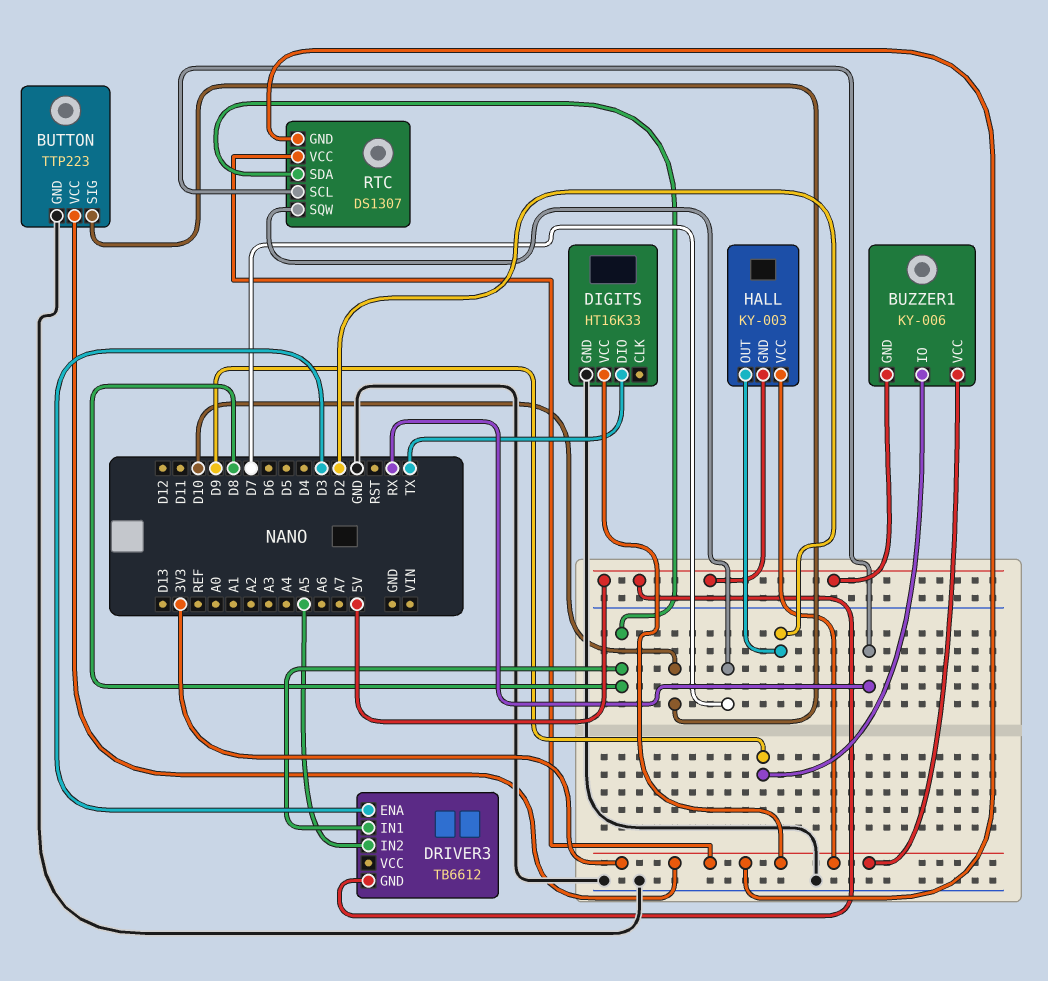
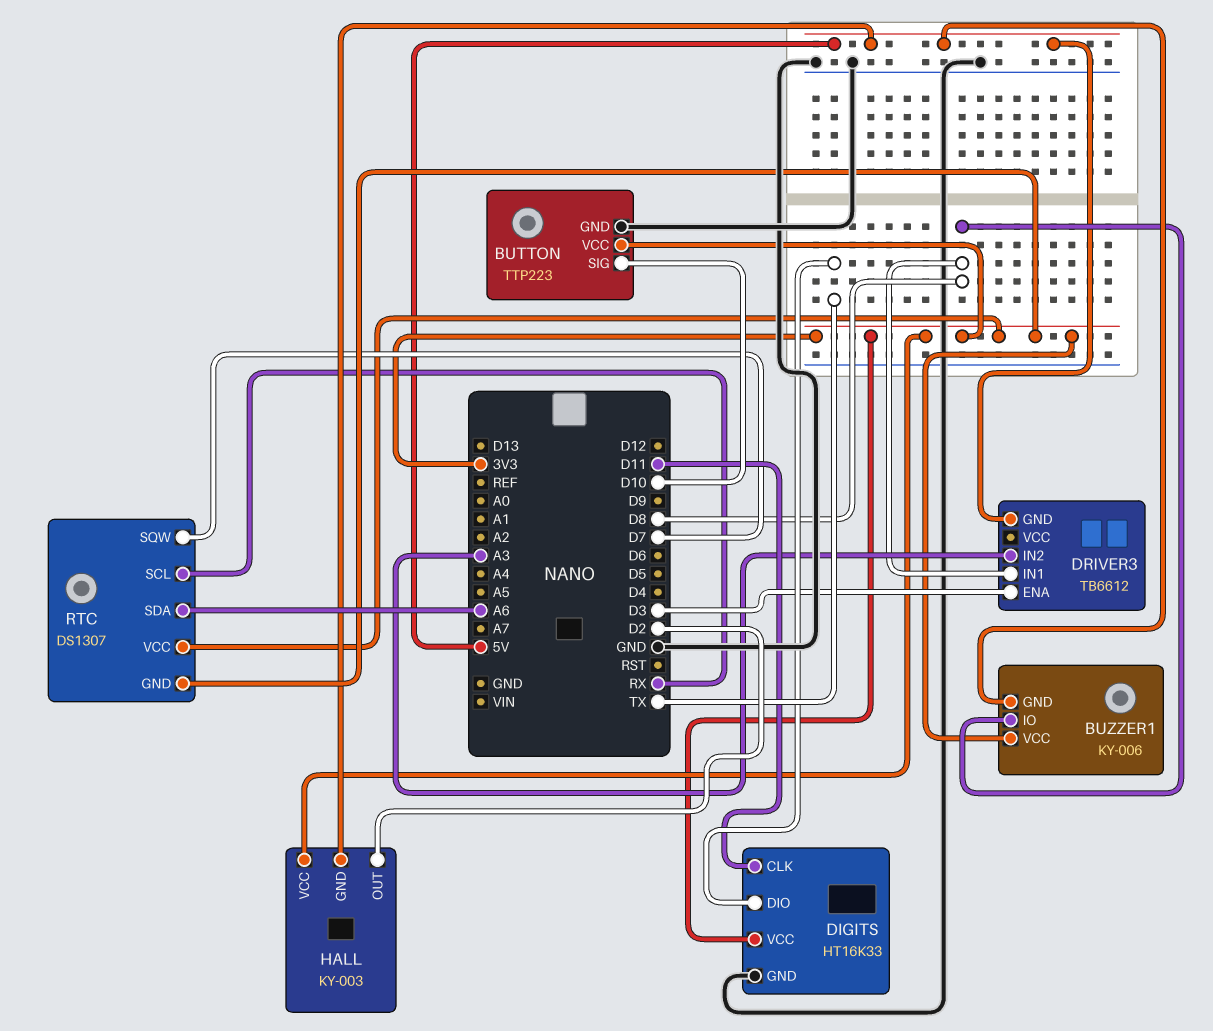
BUZZER1 pin IO: D9 -> D8
DIGITS pin CLK: none -> D11
DRIVER3 pin IN2: A5 -> A3
RTC pin SDA: D8 -> A6

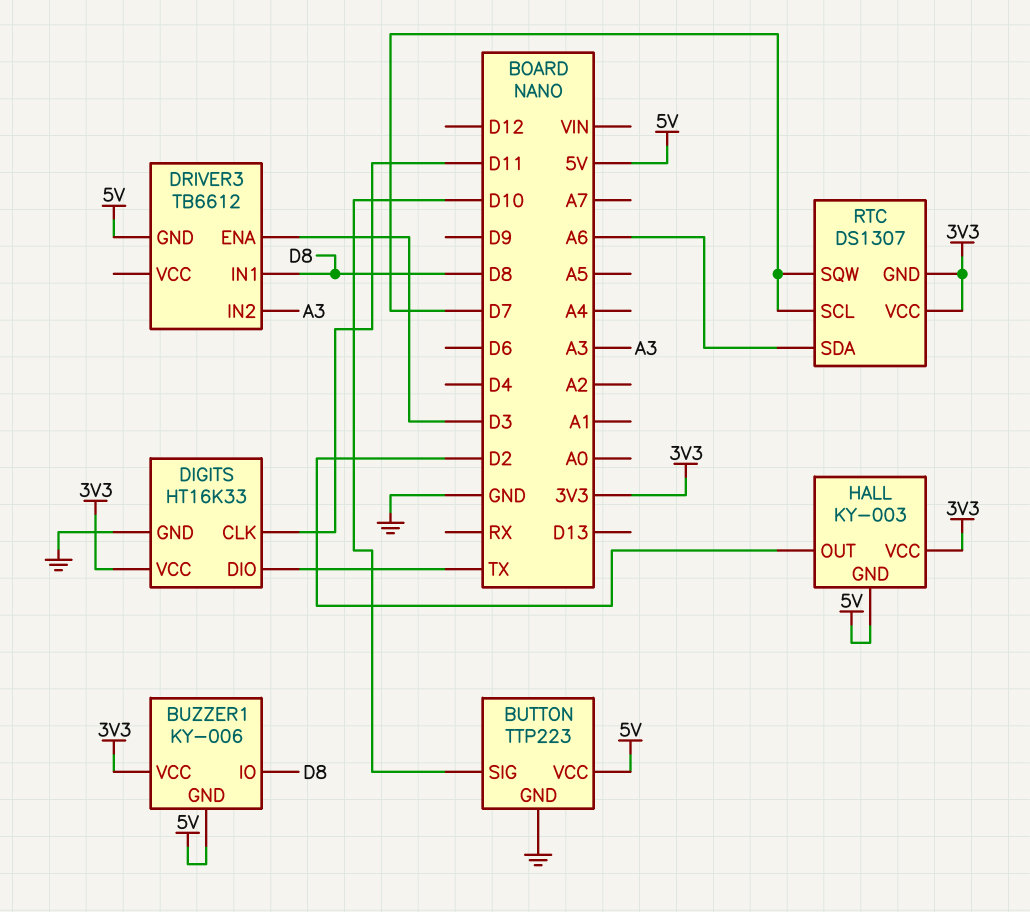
BUTTON pin VCC: 3V3 -> 5V
RTC pin SCL: RX -> D7

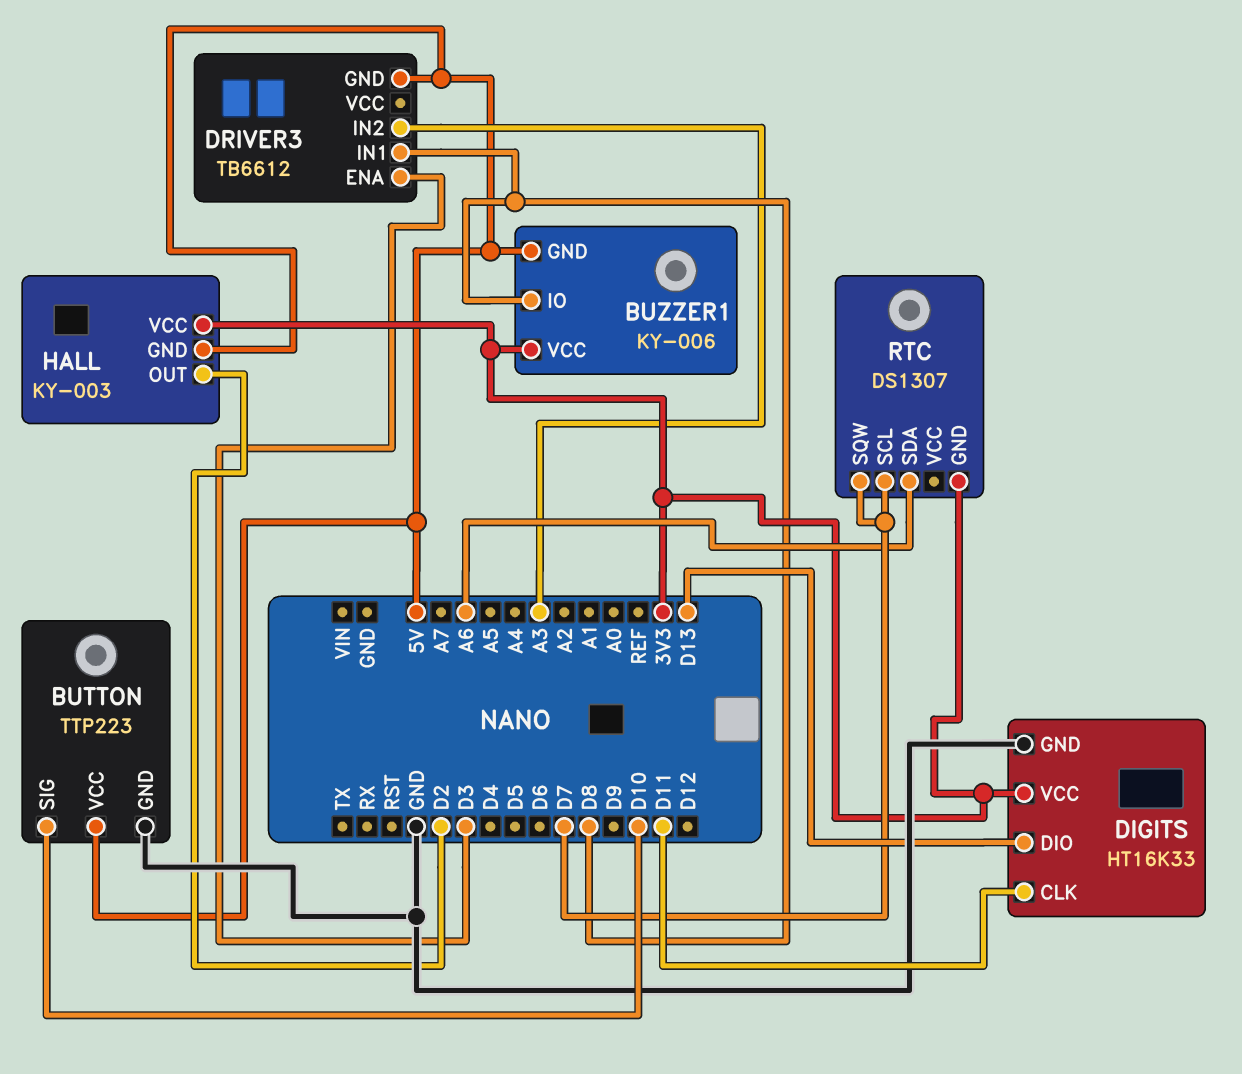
DIGITS pin DIO: TX -> D13
RTC pin VCC: 3V3 -> none

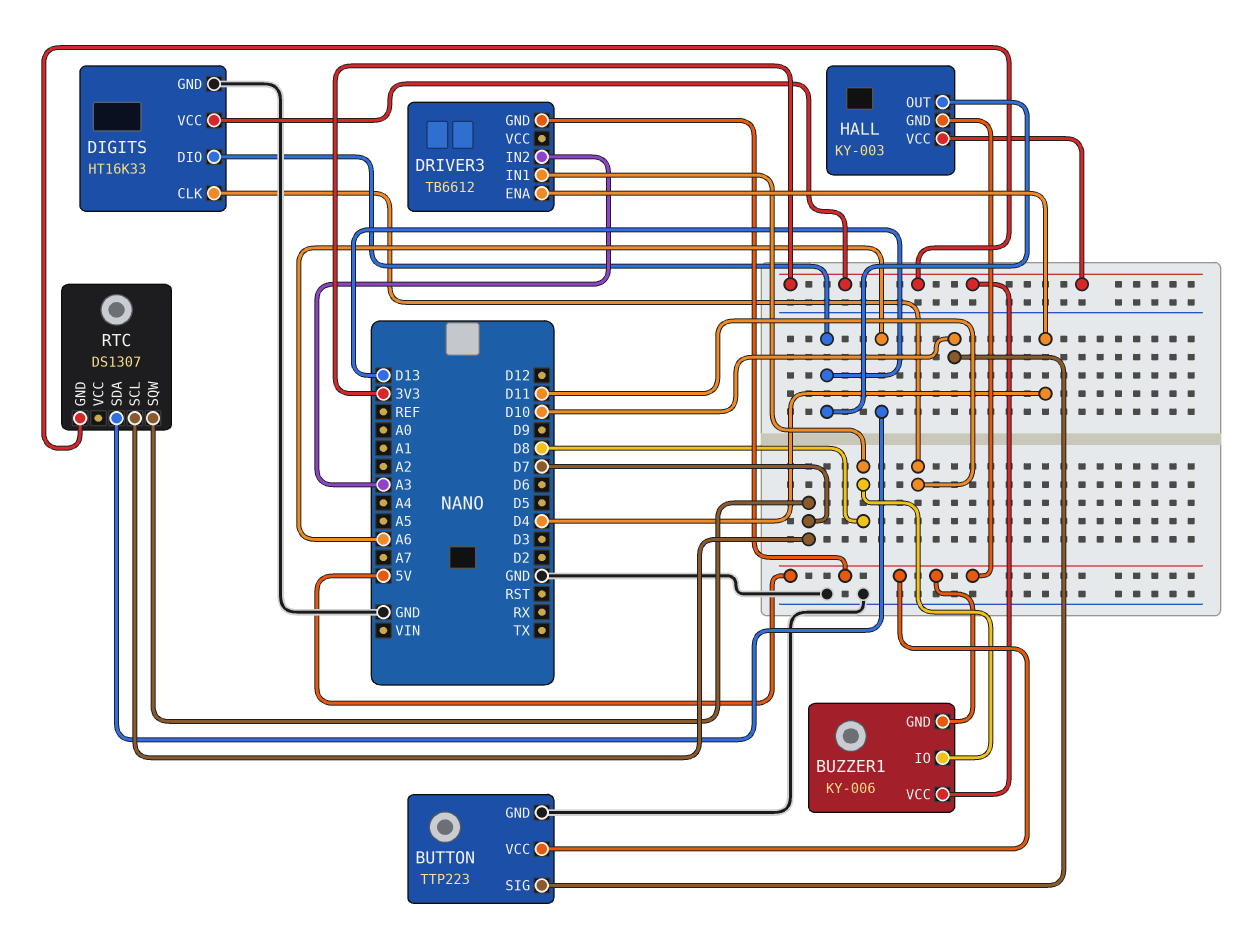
DRIVER3 pin ENA: D3 -> D4
HALL pin OUT: D2 -> D13

